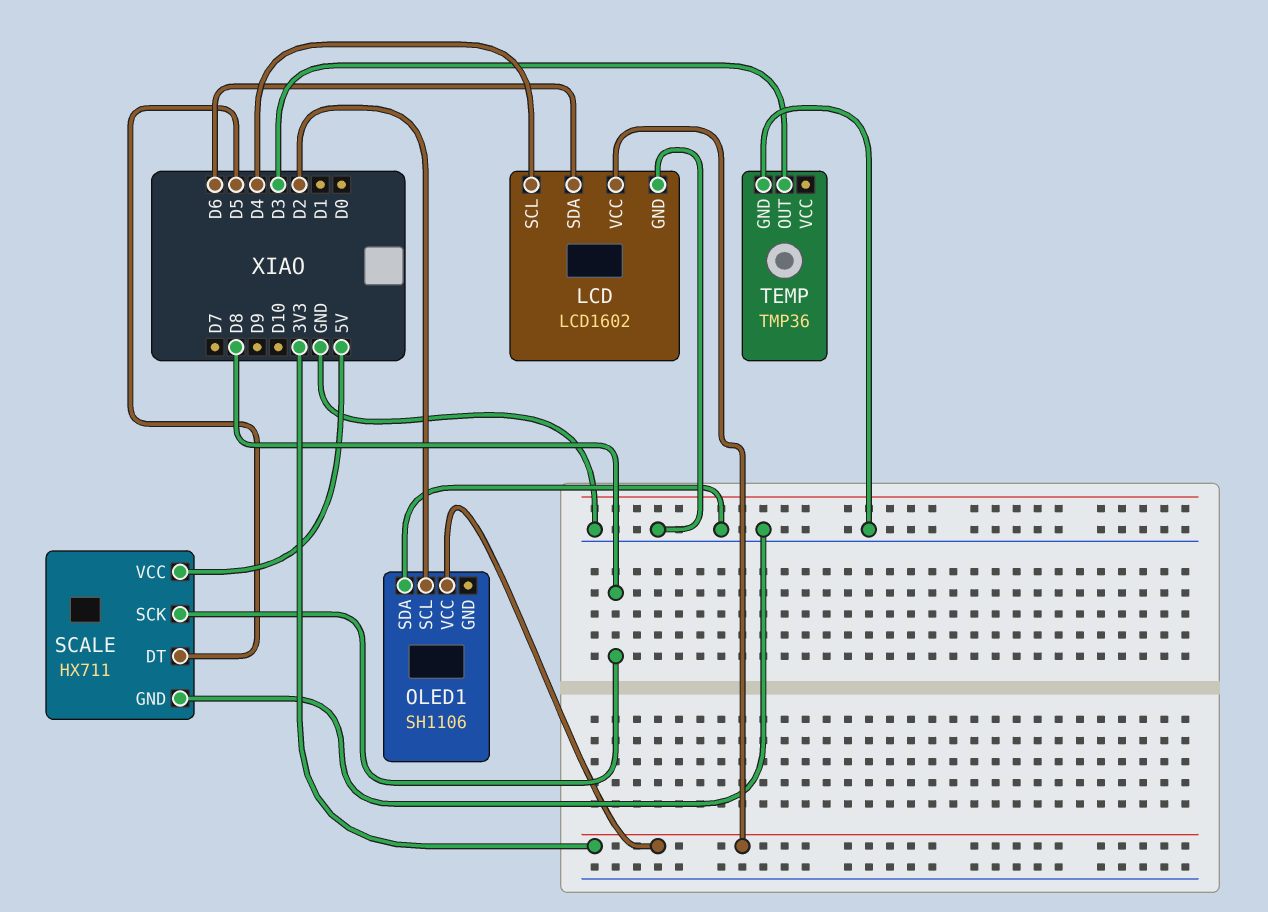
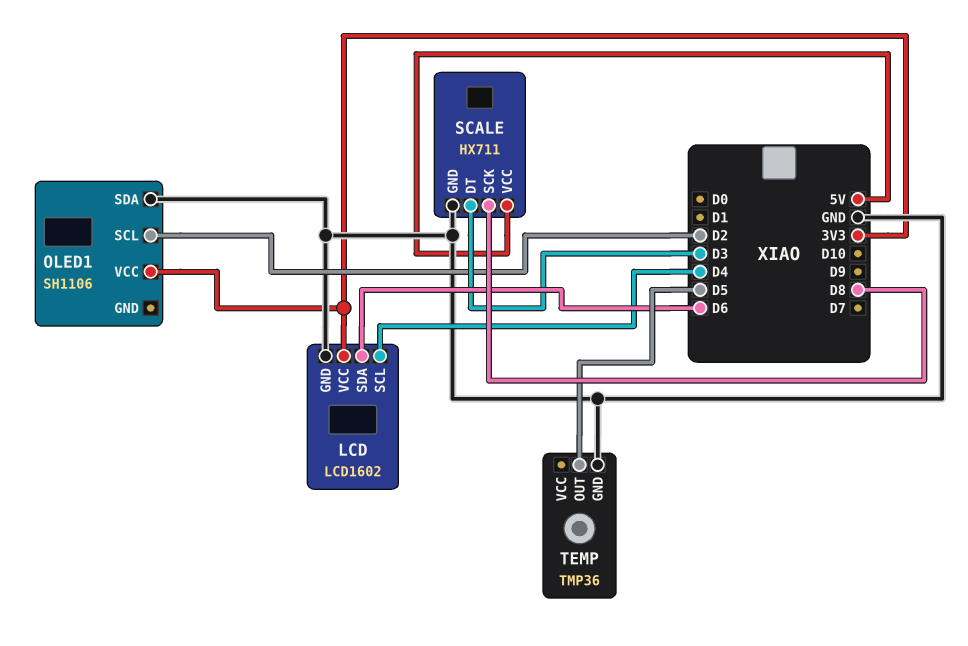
SCALE pin DT: D5 -> D3
TEMP pin OUT: D3 -> D5

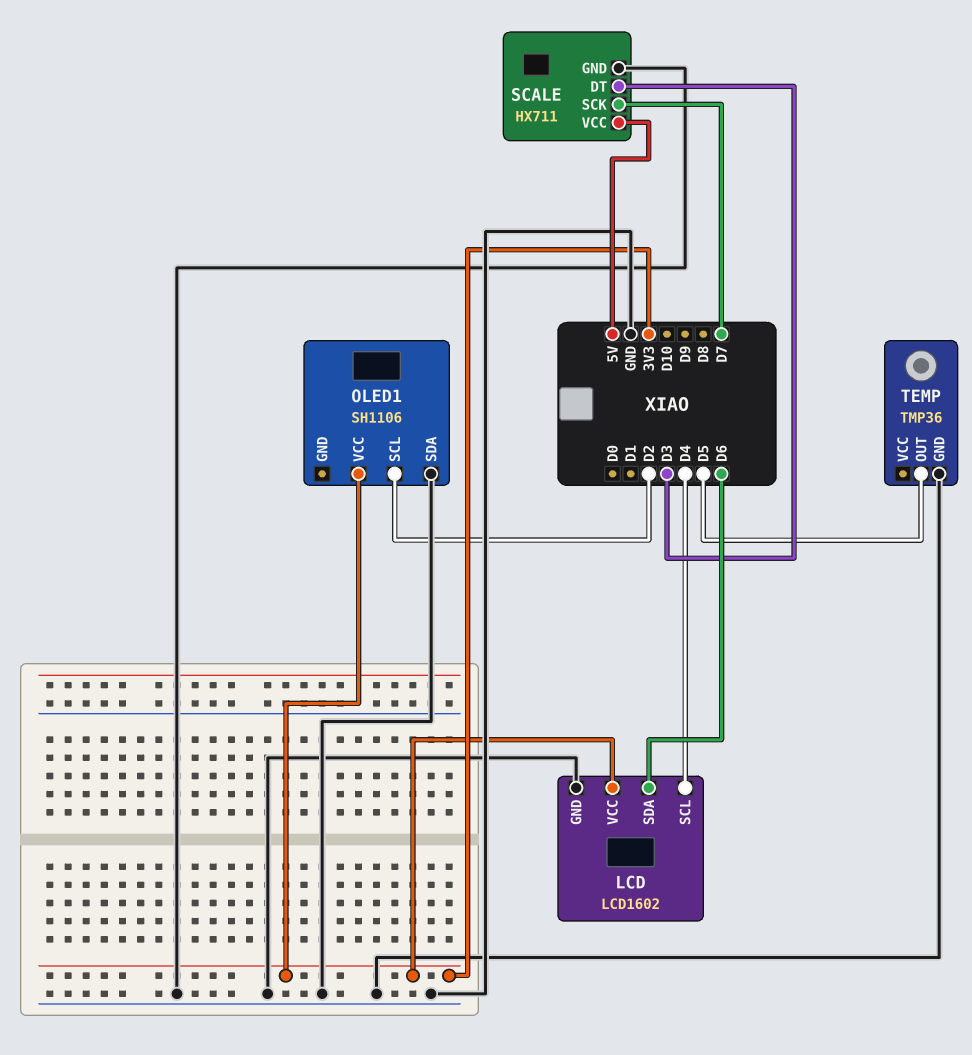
SCALE pin SCK: D8 -> D7

